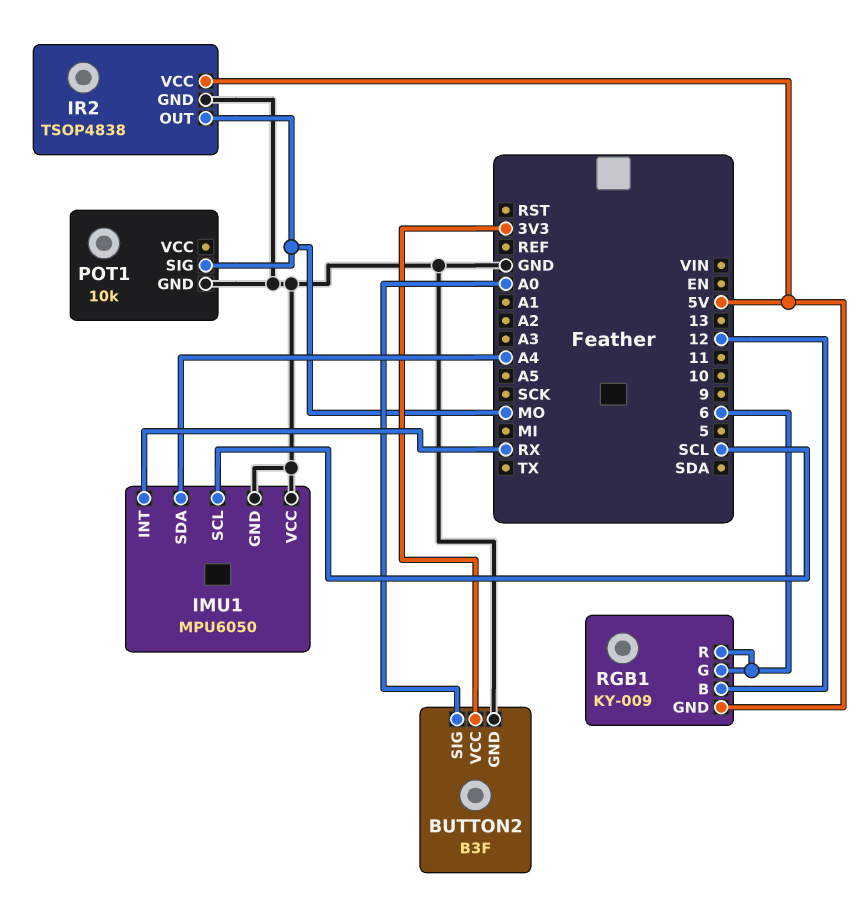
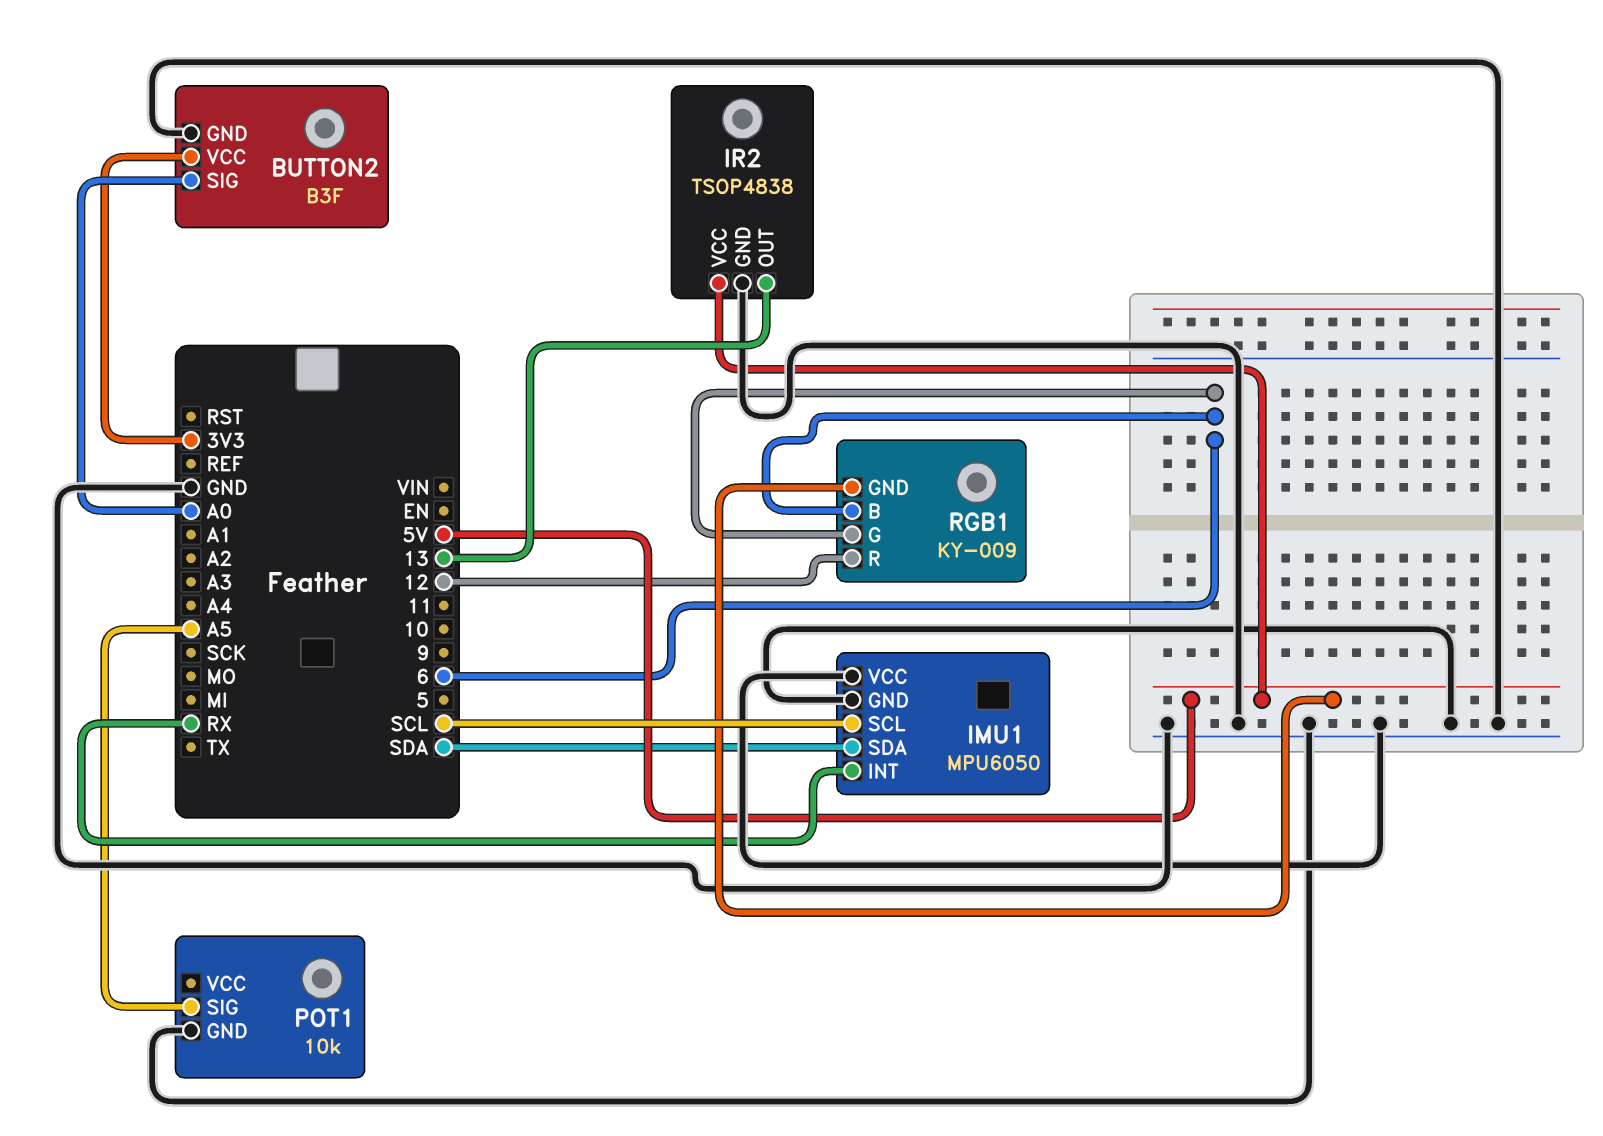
IMU1 pin SDA: A4 -> SDA
IR2 pin OUT: MO -> 13
POT1 pin SIG: MO -> A5
RGB1 pin B: 12 -> 6
RGB1 pin R: 6 -> 12

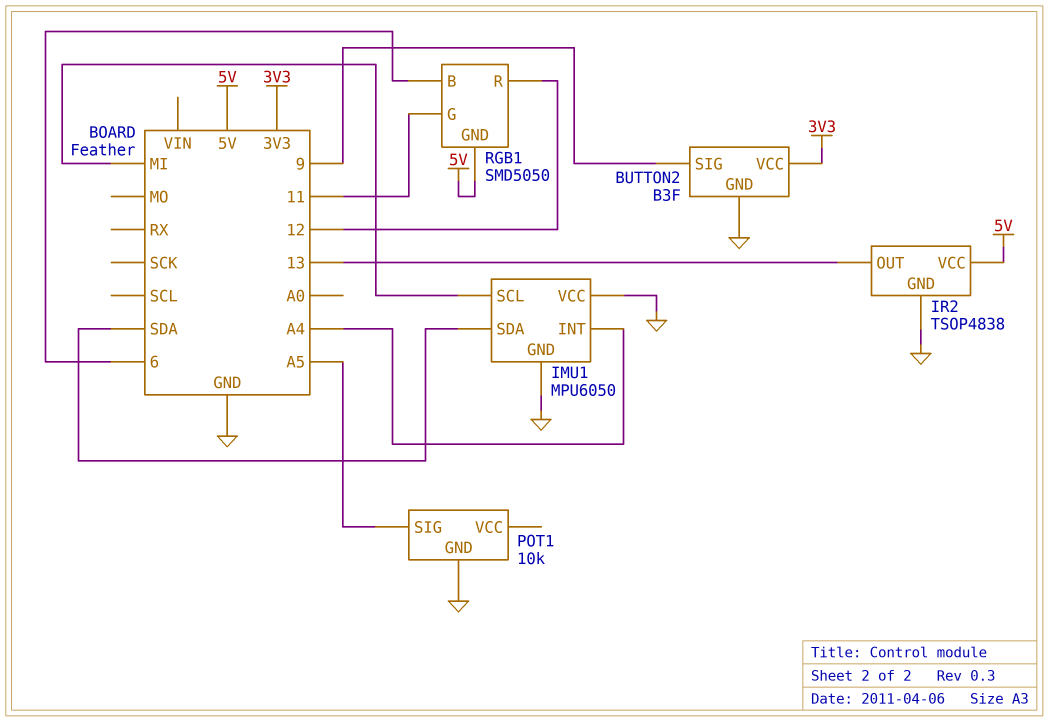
BUTTON2 pin SIG: A0 -> 9
IMU1 pin INT: RX -> A4
IMU1 pin SCL: SCL -> MI
RGB1: KY-009 -> SMD5050
RGB1 pin G: 6 -> 11

